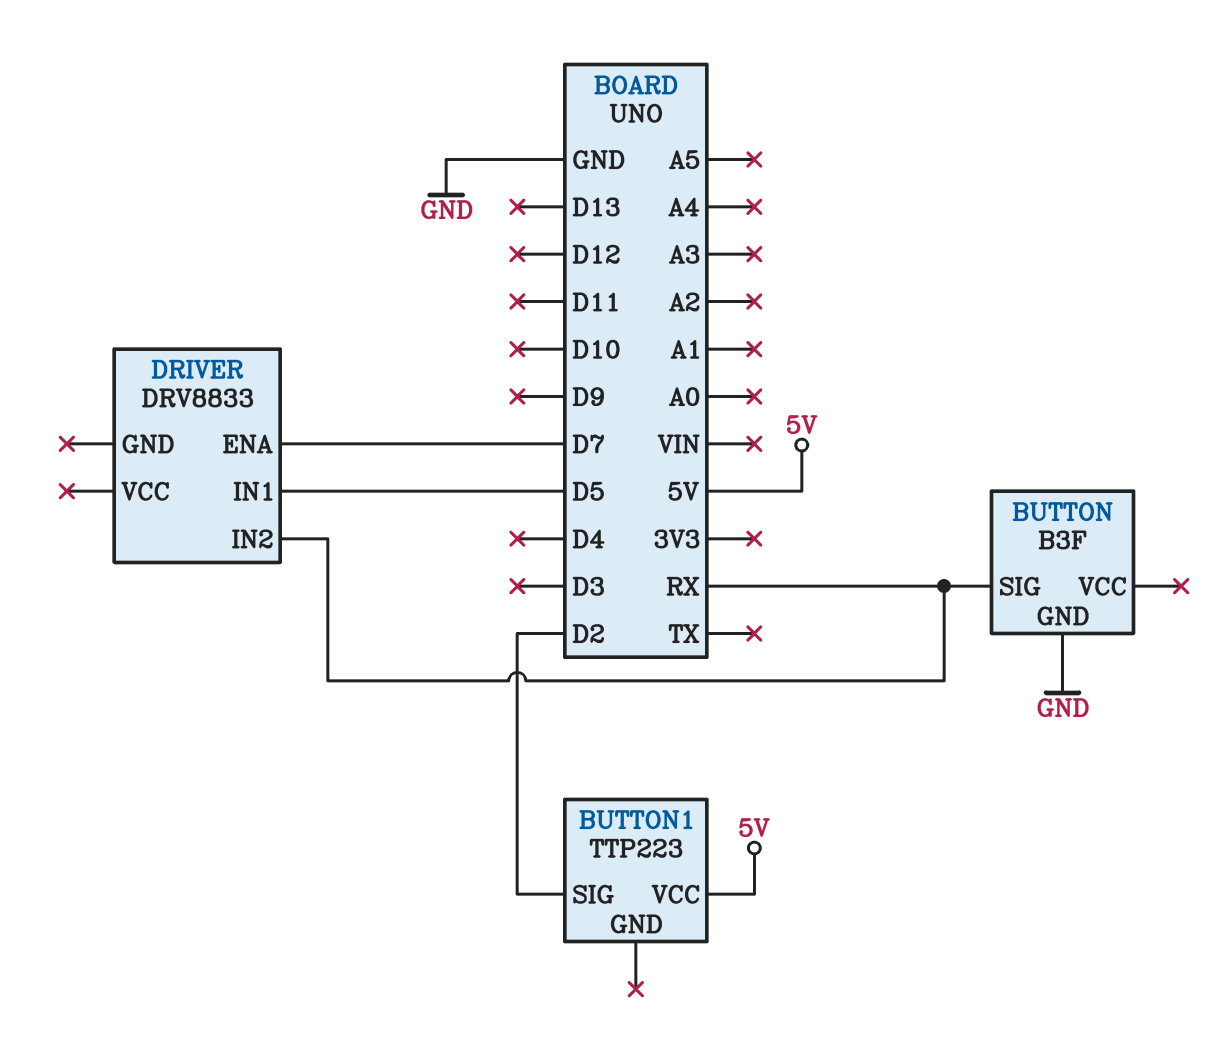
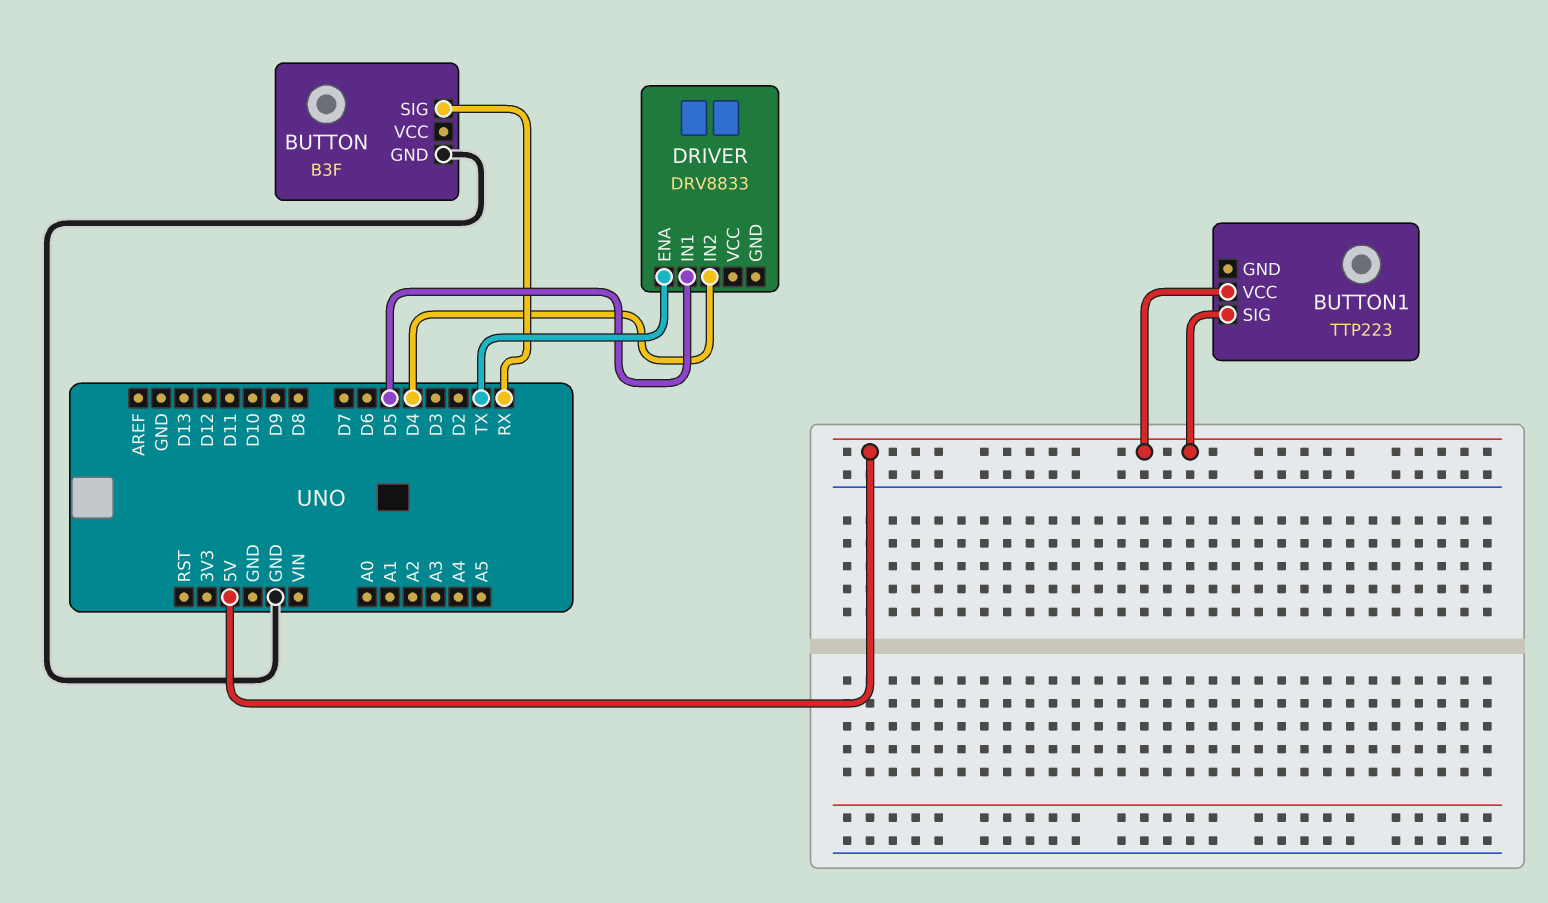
BUTTON1 pin SIG: D2 -> 5V
DRIVER pin ENA: D7 -> TX
DRIVER pin IN2: RX -> D4

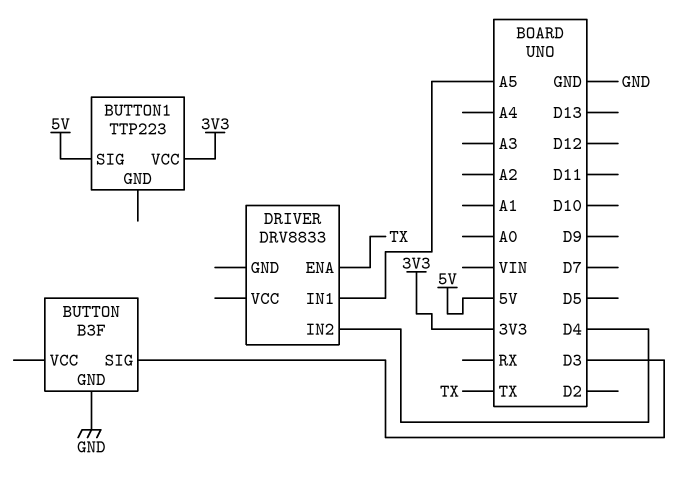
BUTTON pin SIG: RX -> D3
BUTTON1 pin VCC: 5V -> 3V3
DRIVER pin IN1: D5 -> A5

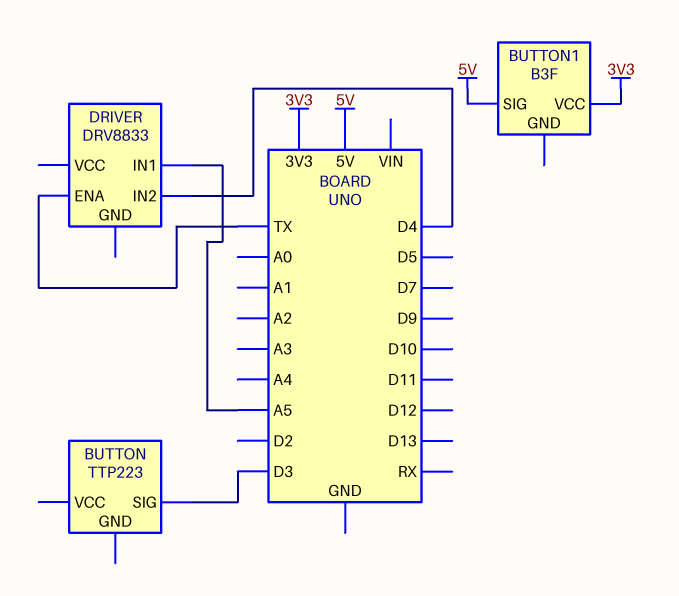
BUTTON: B3F -> TTP223
BUTTON pin GND: GND -> none
BUTTON1: TTP223 -> B3F

